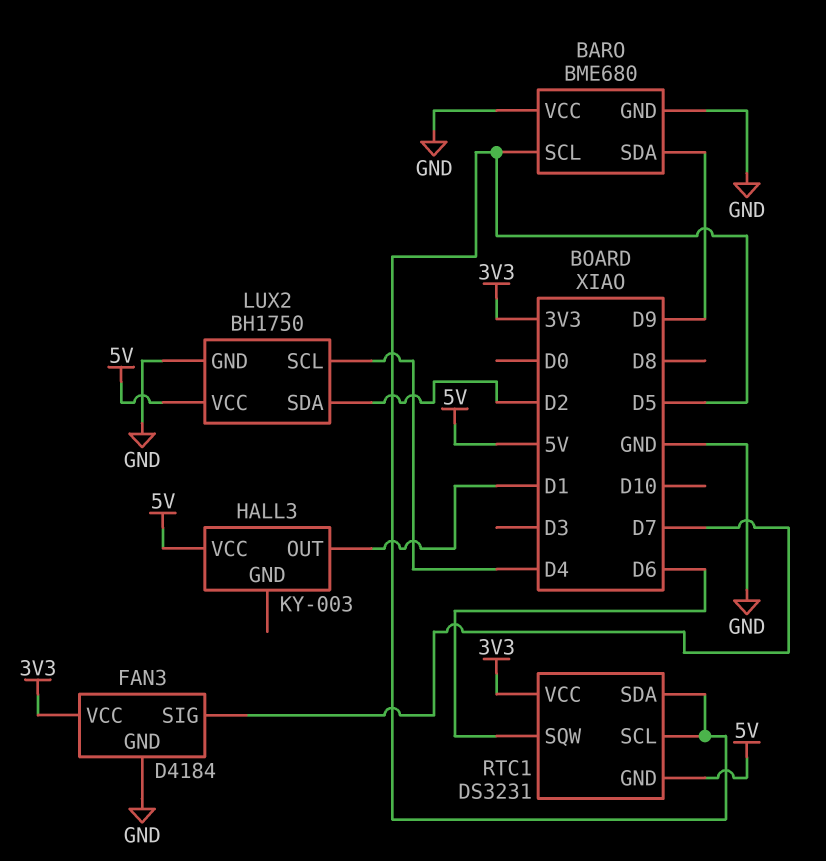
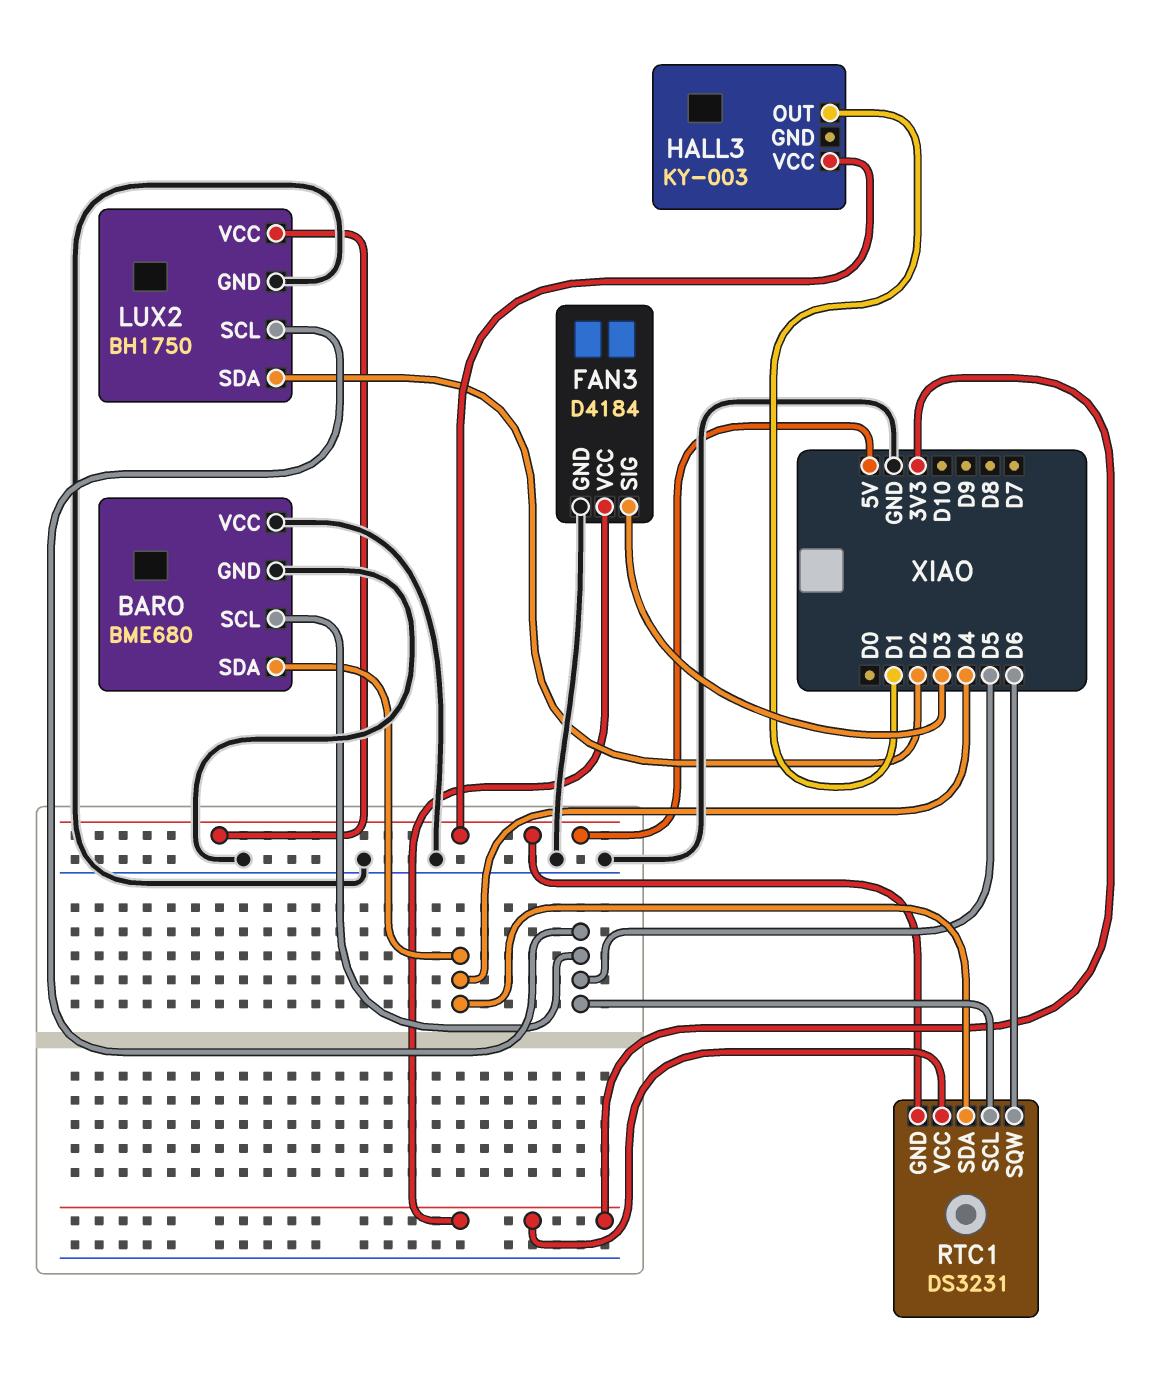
BARO pin SDA: D9 -> D4
FAN3 pin SIG: D7 -> D3
LUX2 pin SCL: D4 -> D5
RTC1 pin SDA: D5 -> D4

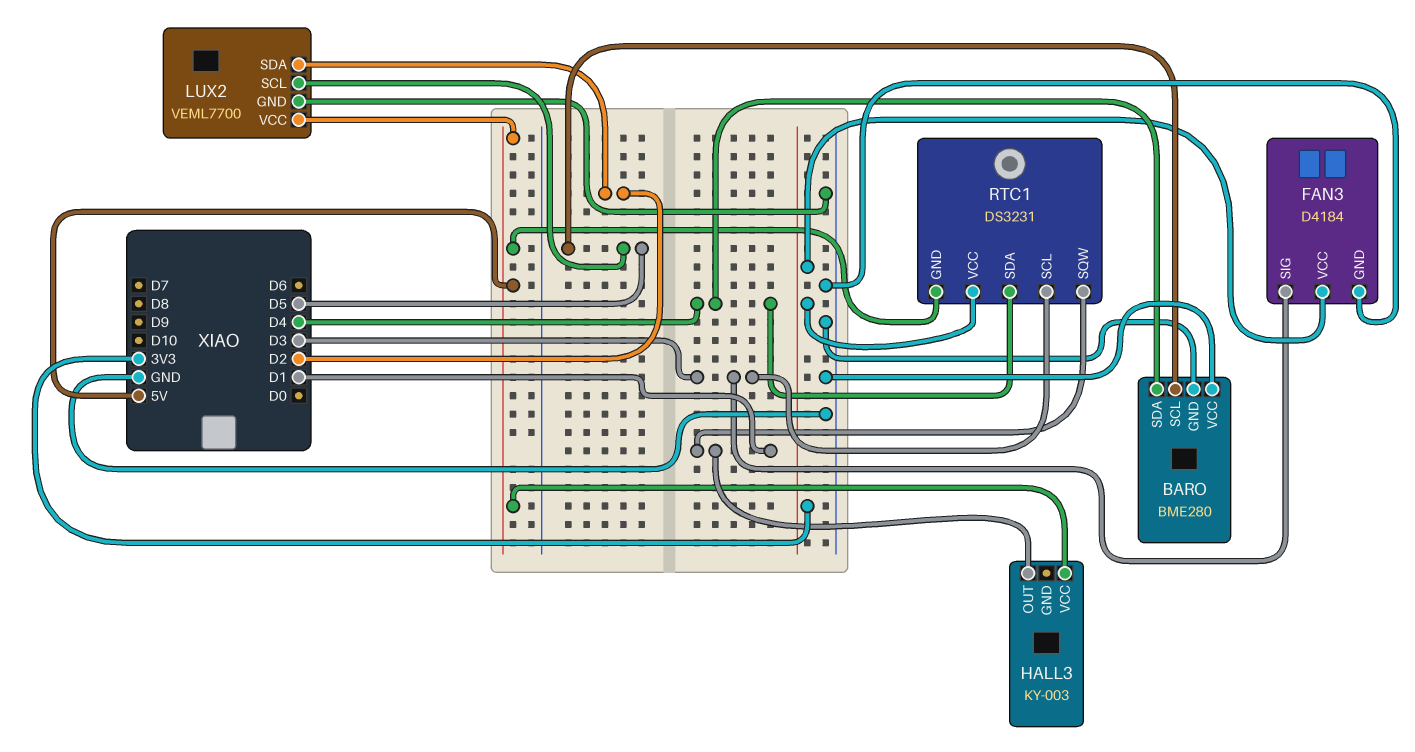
BARO: BME680 -> BME280
LUX2: BH1750 -> VEML7700
RTC1 pin SCL: D5 -> D3
RTC1 pin SQW: D6 -> D1

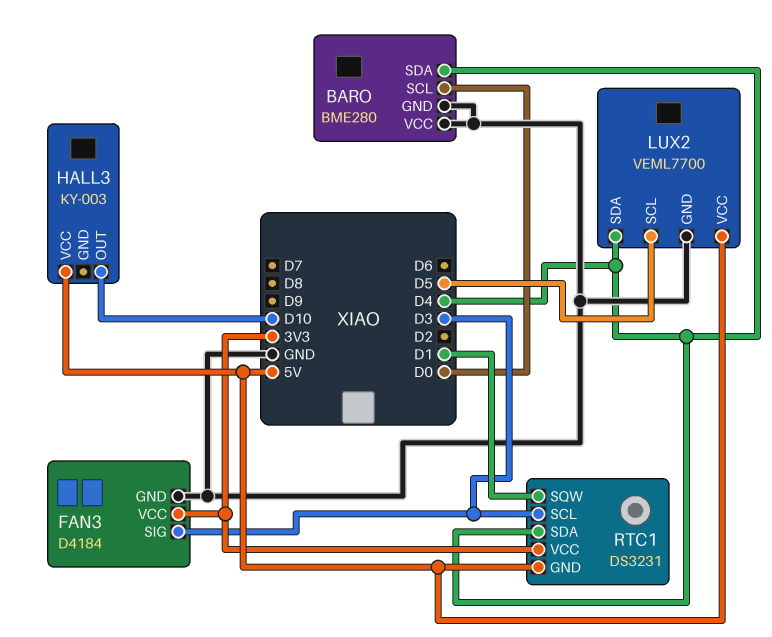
BARO pin SCL: D5 -> D0
HALL3 pin OUT: D1 -> D10
LUX2 pin SDA: D2 -> D4

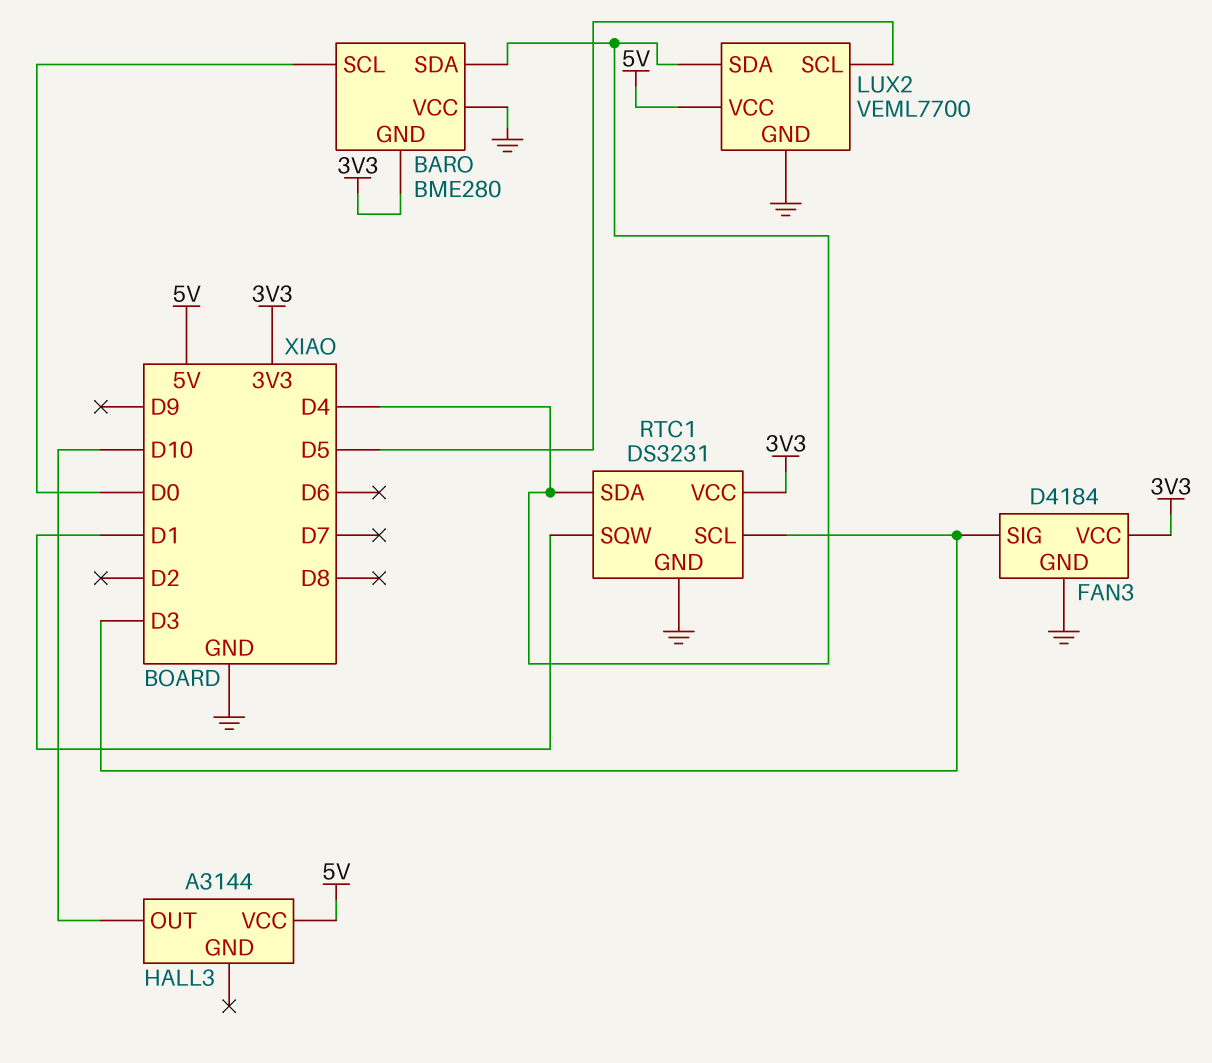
BARO pin GND: GND -> 3V3
HALL3: KY-003 -> A3144
RTC1 pin GND: 5V -> GND

